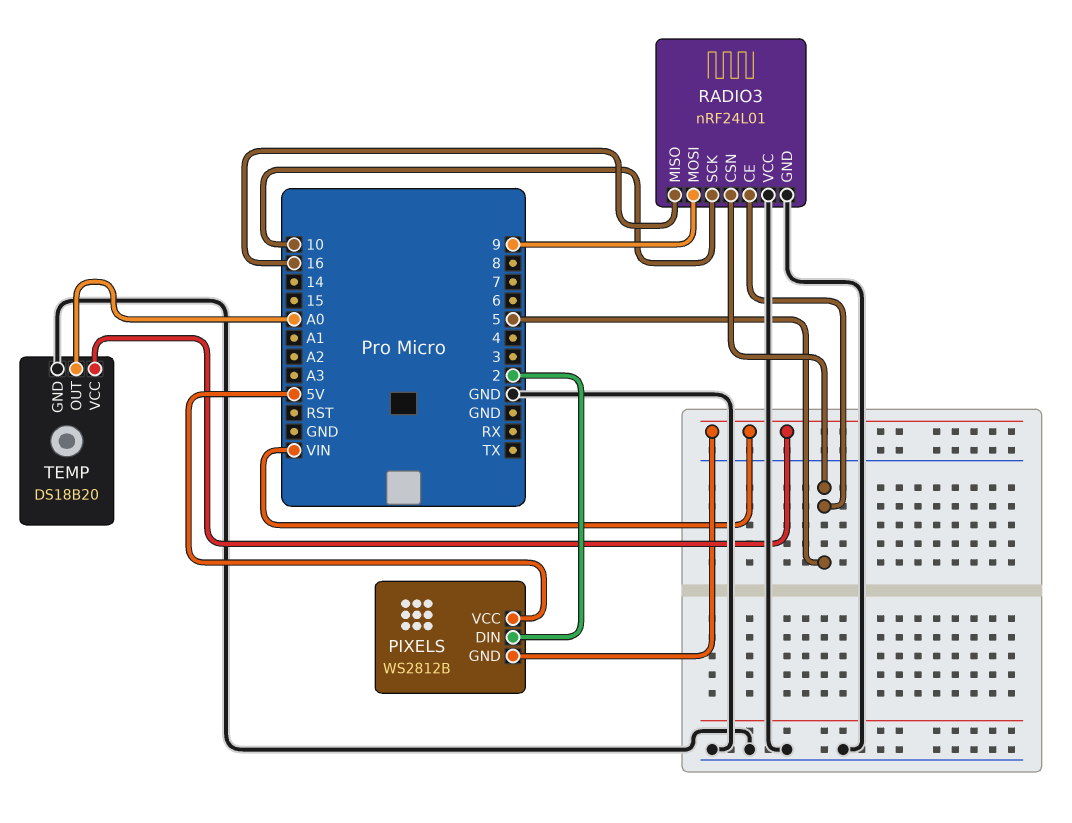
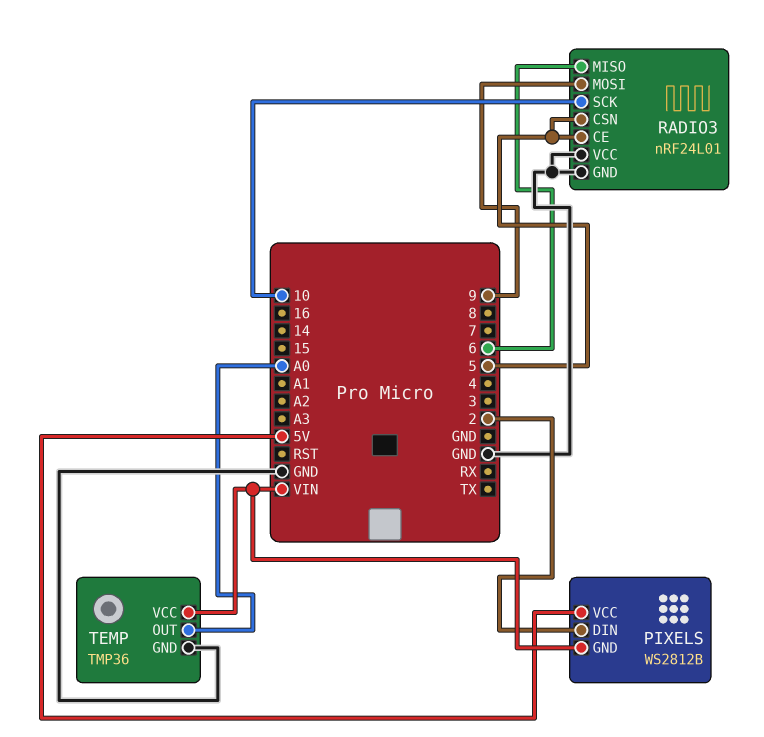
RADIO3 pin MISO: 16 -> 6
TEMP: DS18B20 -> TMP36

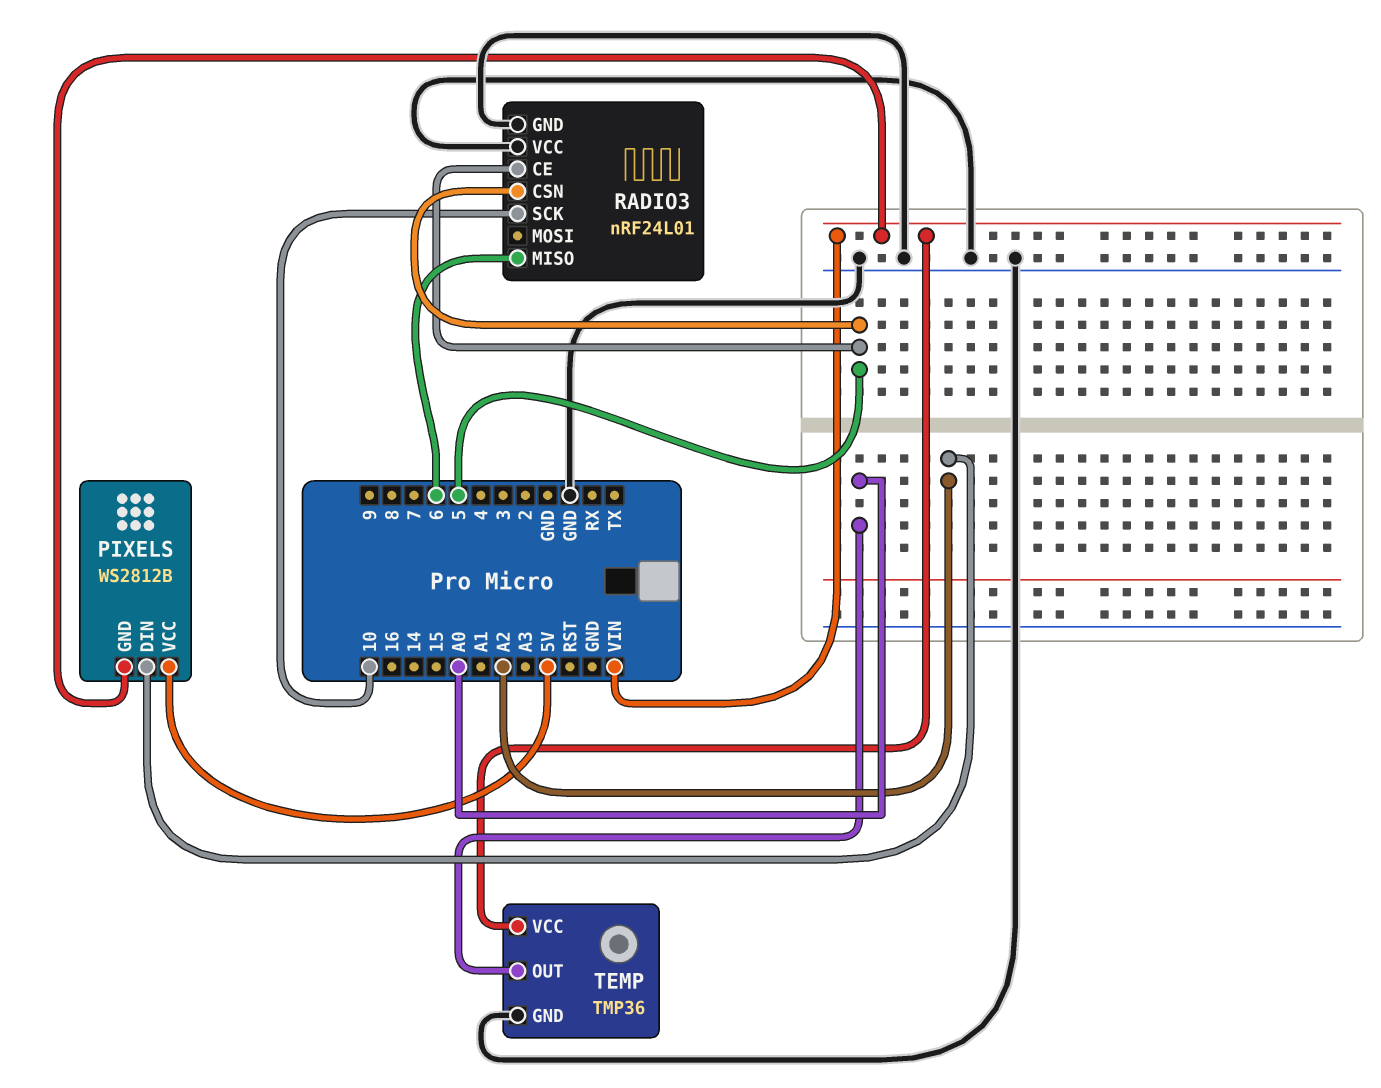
PIXELS pin DIN: 2 -> A2
RADIO3 pin MOSI: 9 -> none

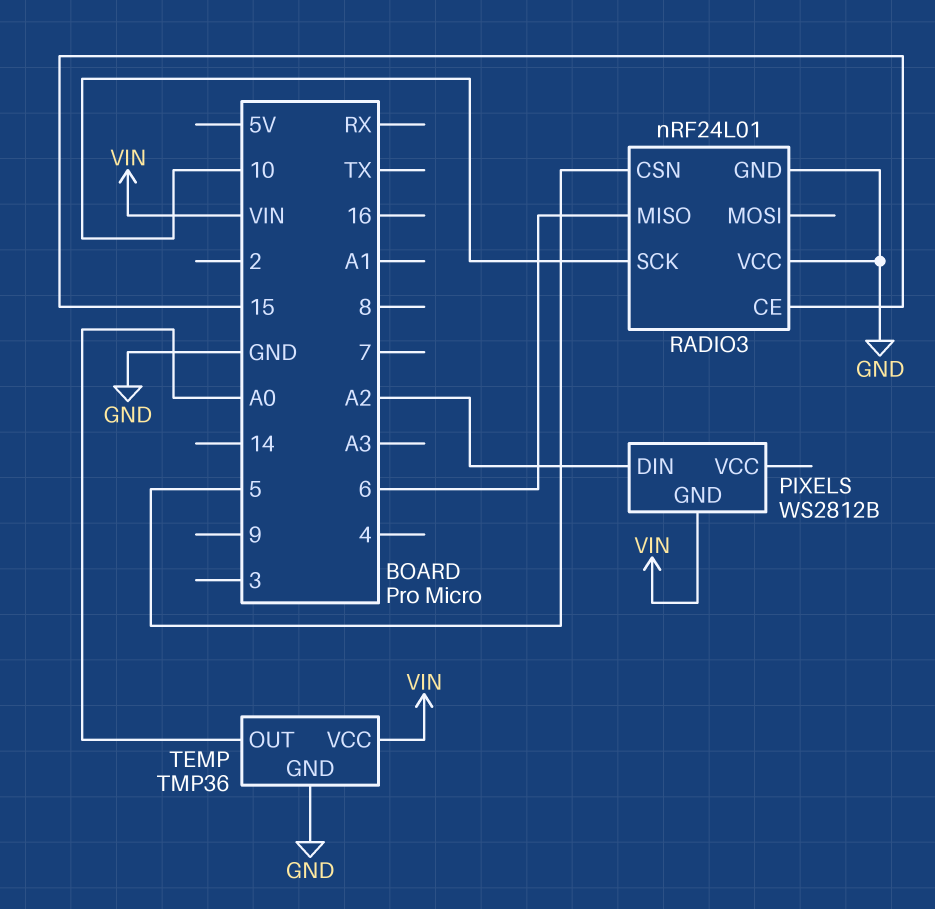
PIXELS pin VCC: 5V -> none
RADIO3 pin CE: 5 -> 15

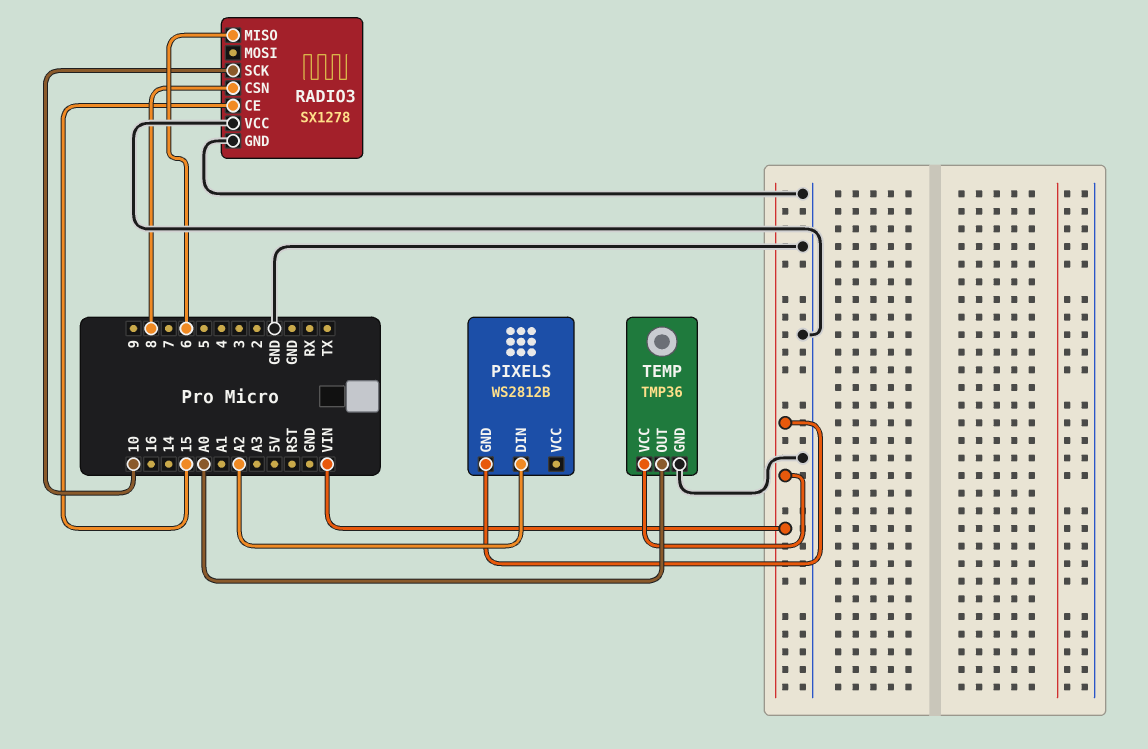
RADIO3: nRF24L01 -> SX1278
RADIO3 pin CSN: 5 -> 8

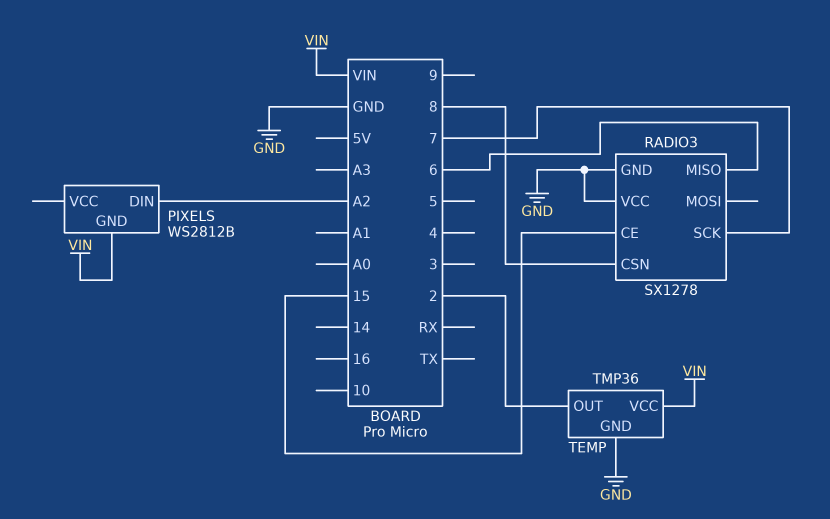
RADIO3 pin SCK: 10 -> 7
TEMP pin OUT: A0 -> 2

